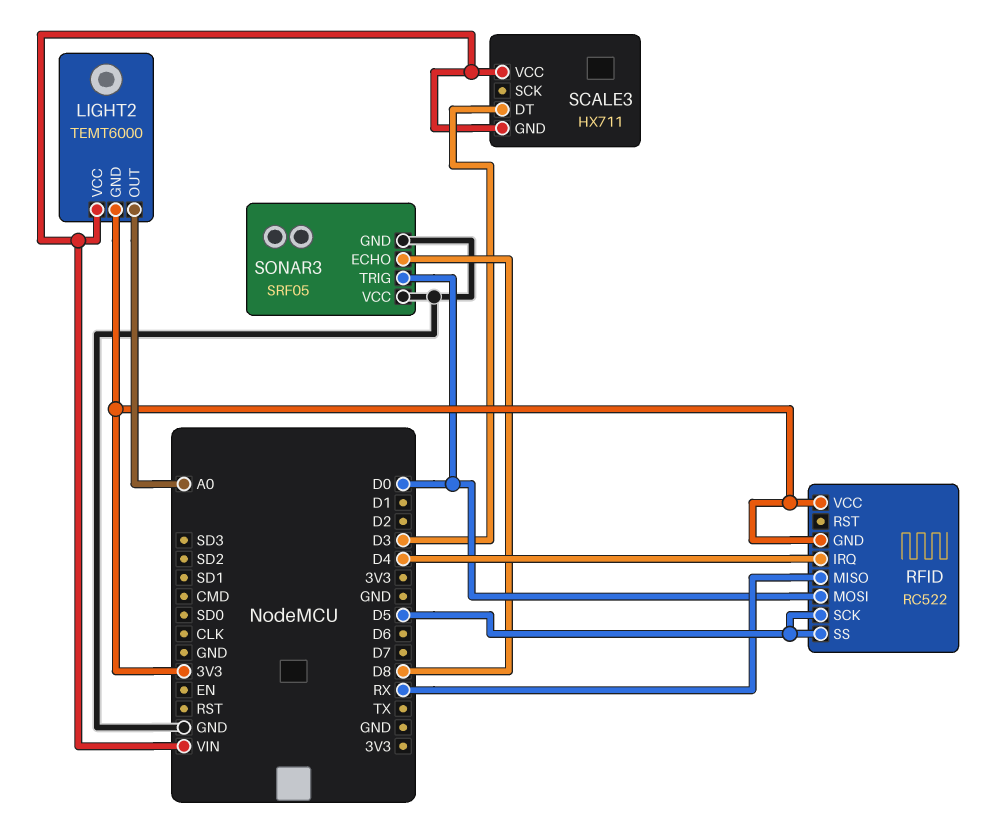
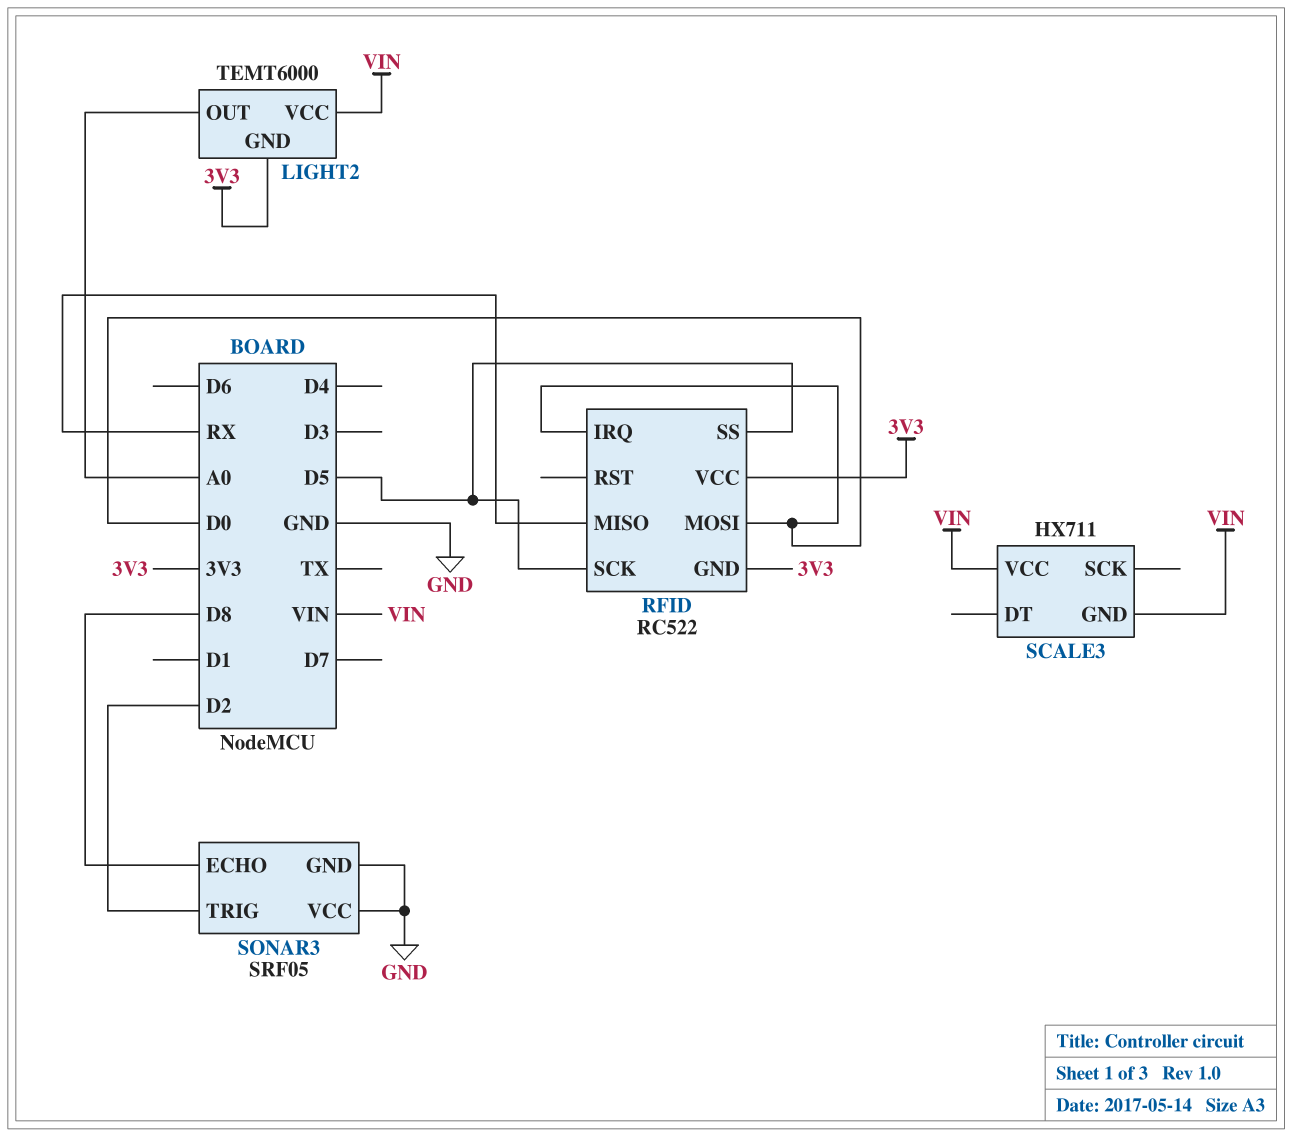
RFID pin IRQ: D4 -> D0
SCALE3 pin DT: D3 -> none
SONAR3 pin TRIG: D0 -> D2

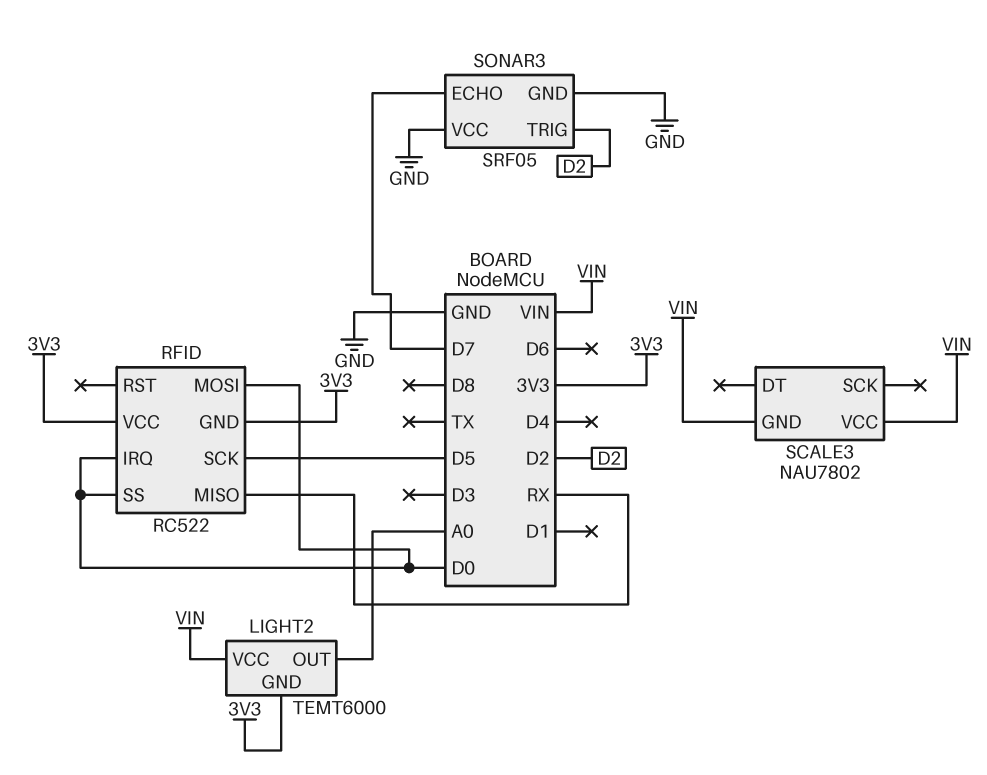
RFID pin SS: D5 -> D0
SCALE3: HX711 -> NAU7802
SONAR3 pin ECHO: D8 -> D7

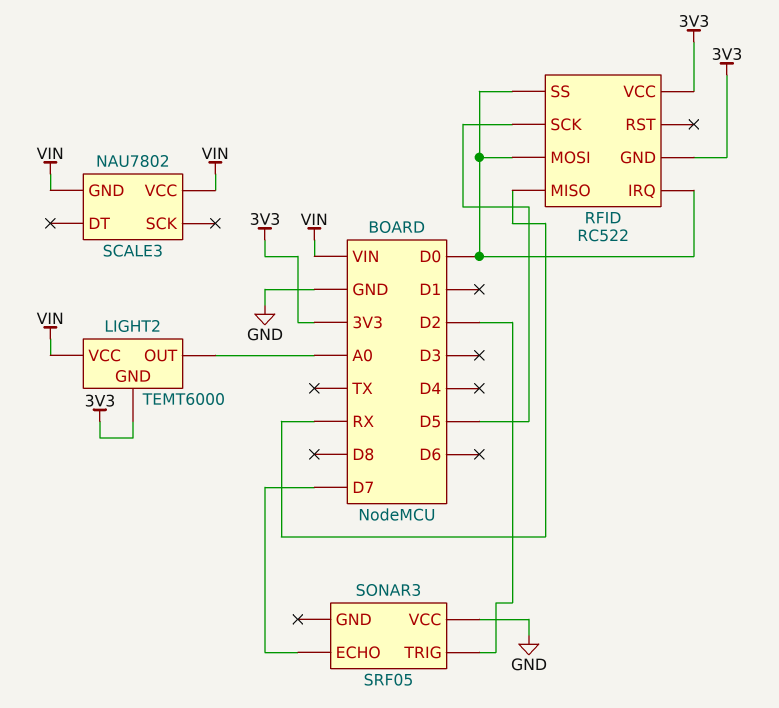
SONAR3 pin GND: GND -> none

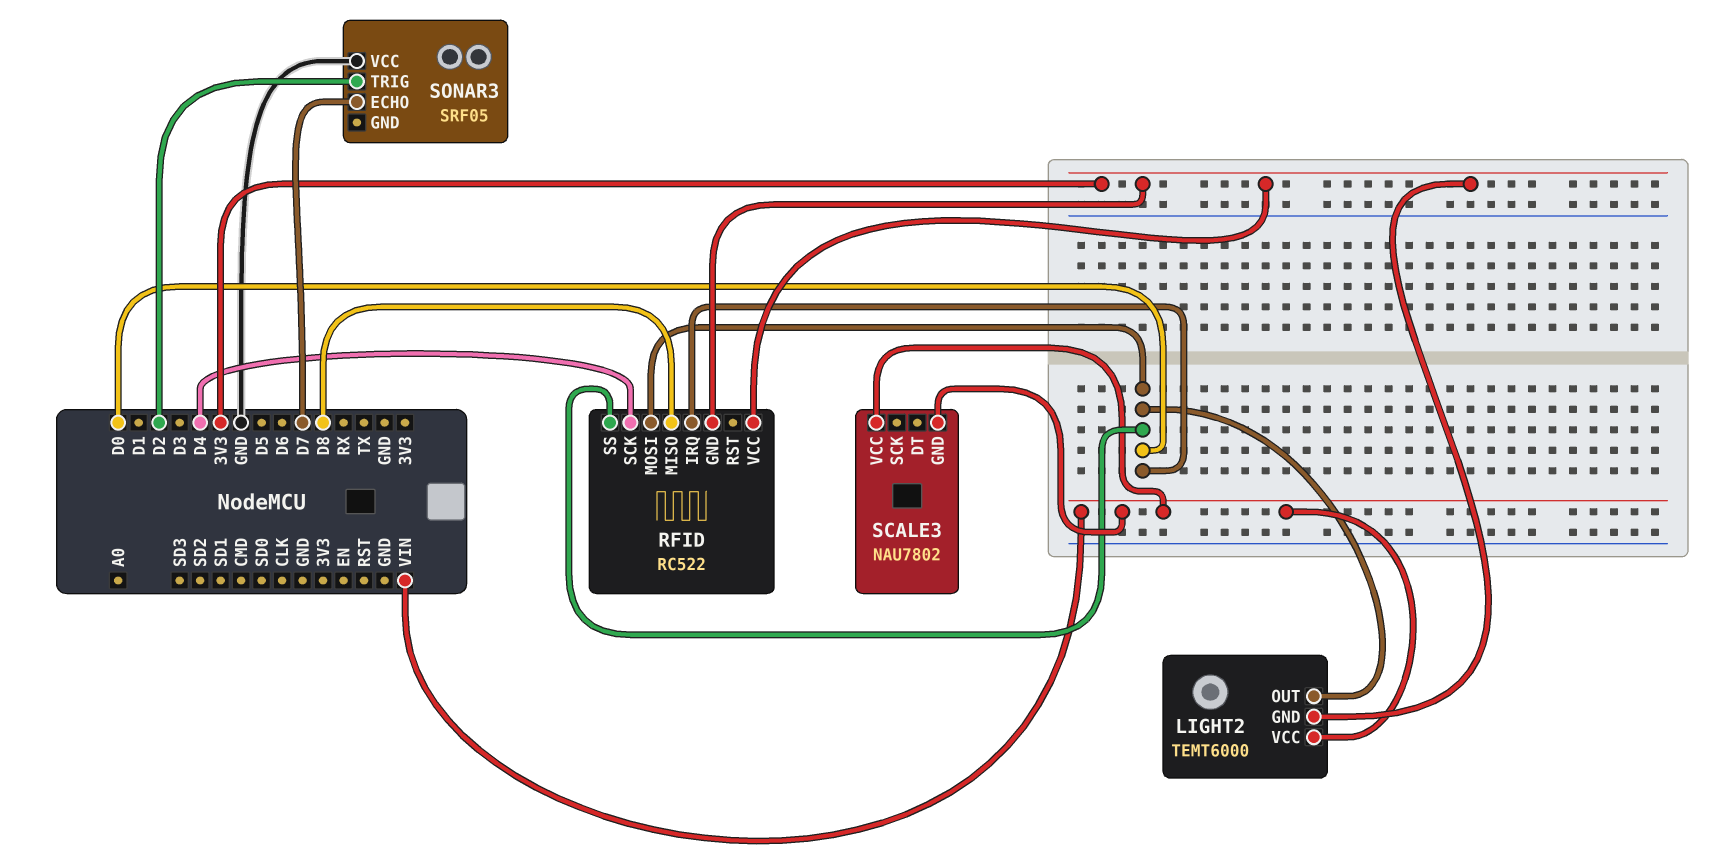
LIGHT2 pin OUT: A0 -> D0
RFID pin MISO: RX -> D8
RFID pin SCK: D5 -> D4

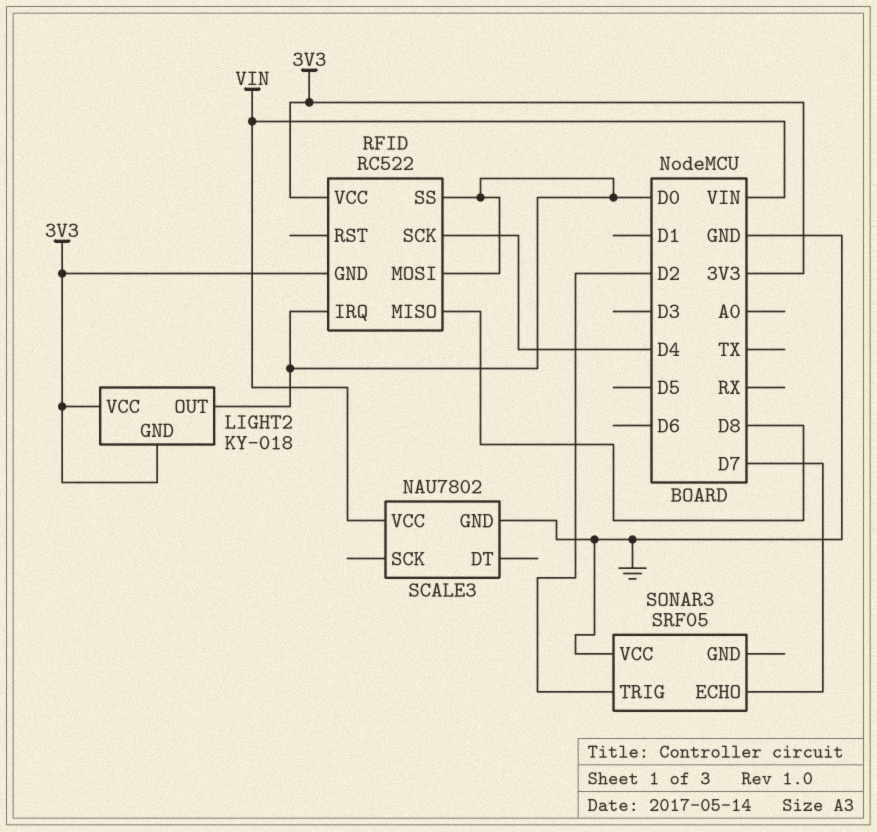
LIGHT2: TEMT6000 -> KY-018
LIGHT2 pin VCC: VIN -> 3V3
SCALE3 pin GND: VIN -> GND

